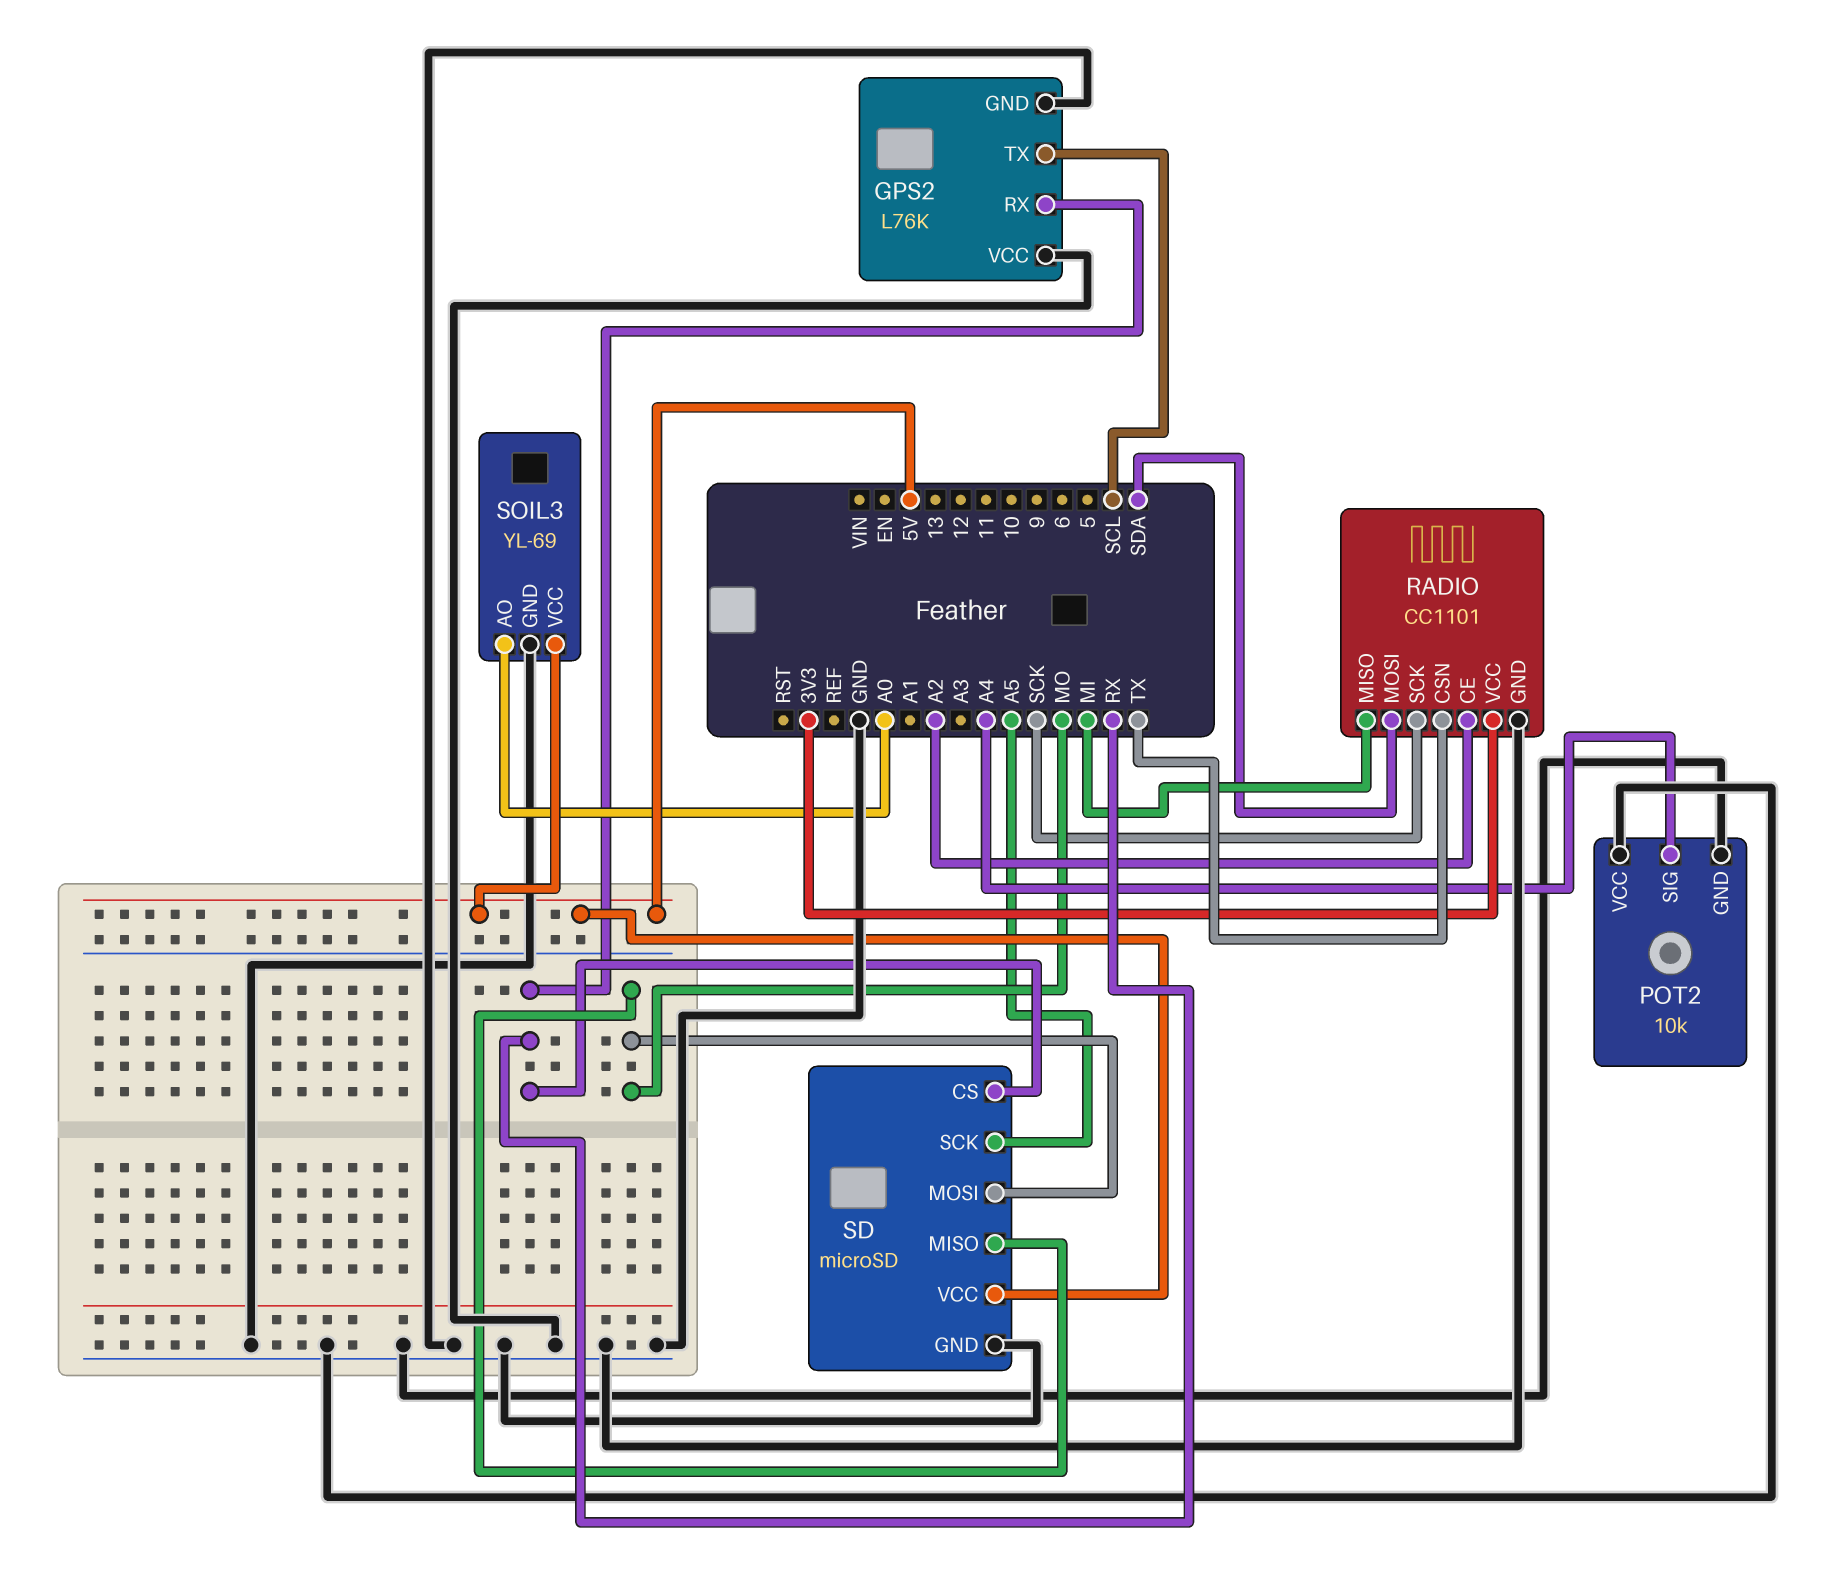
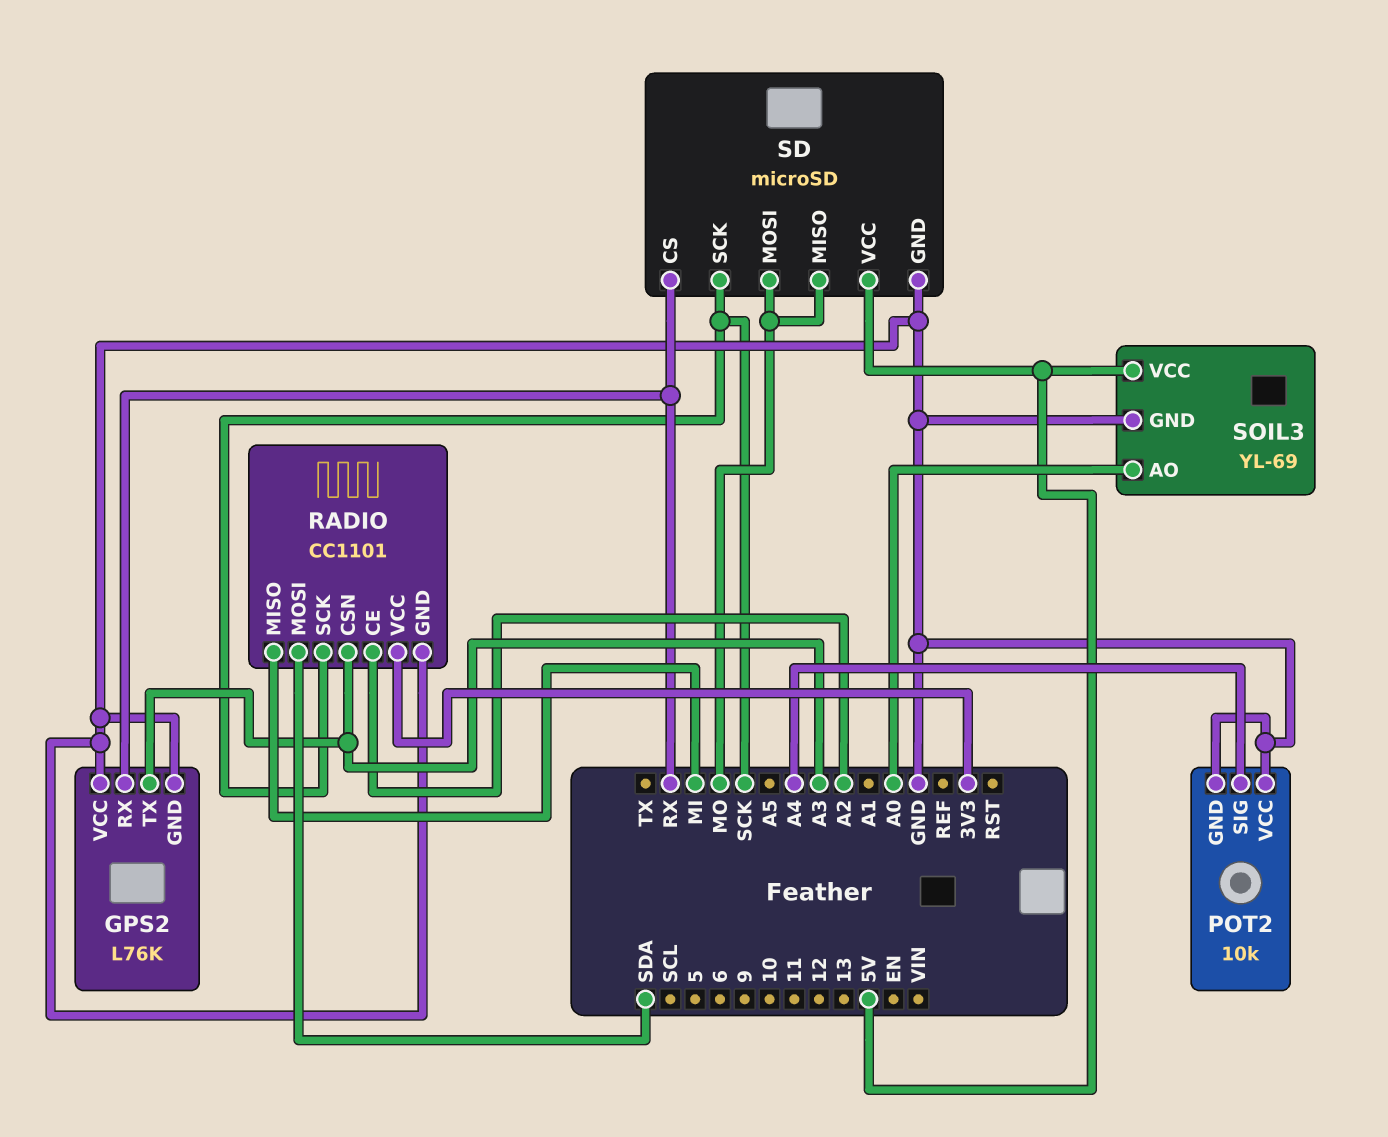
GPS2 pin TX: SCL -> A3
RADIO pin CSN: TX -> A3
SD pin SCK: A5 -> SCK

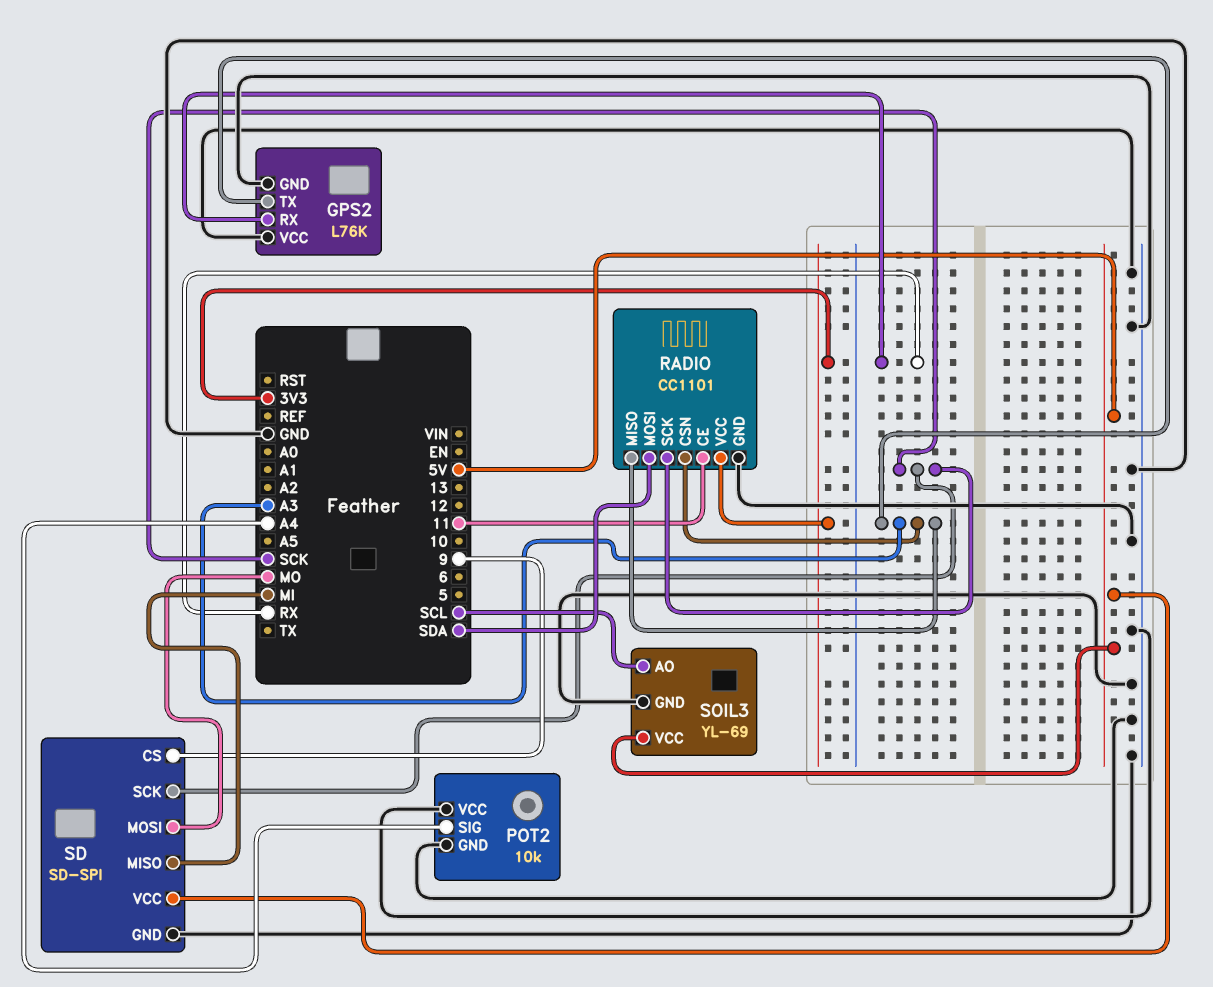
RADIO pin CE: A2 -> 11
RADIO pin MISO: MI -> A3
SD: microSD -> SD-SPI
SD pin CS: RX -> 9
SD pin MISO: MO -> MI
SOIL3 pin AO: A0 -> SCL

